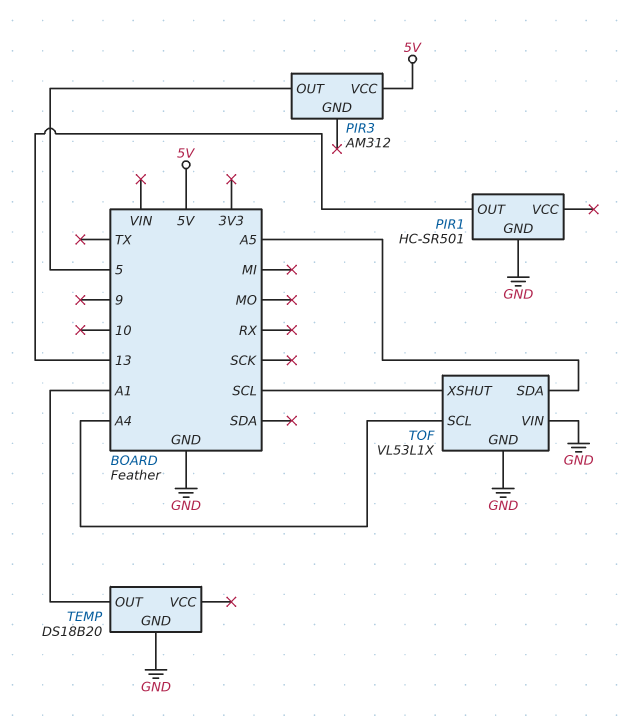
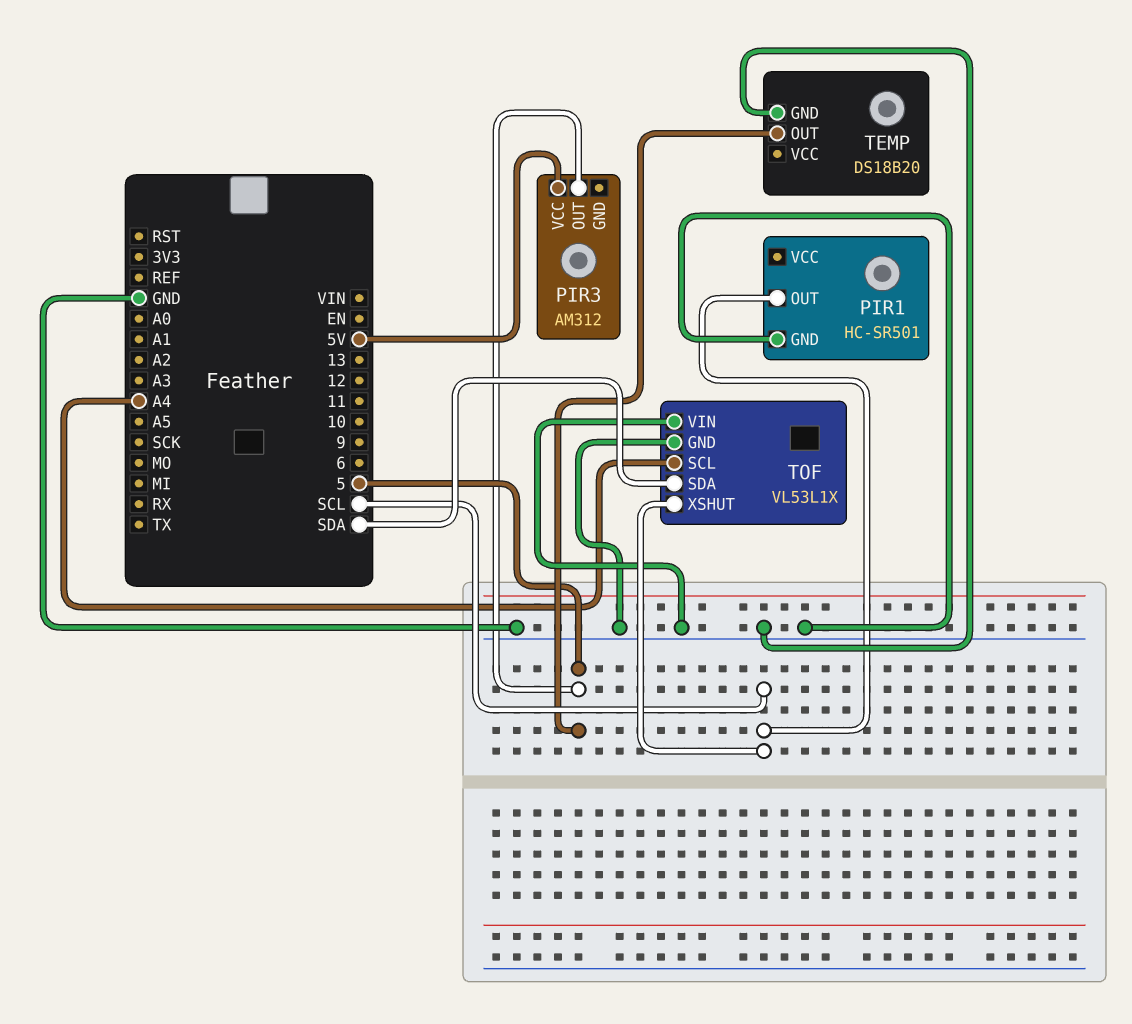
PIR1 pin OUT: 13 -> SCL
TEMP pin OUT: A1 -> 5
TOF pin SDA: A5 -> SDA

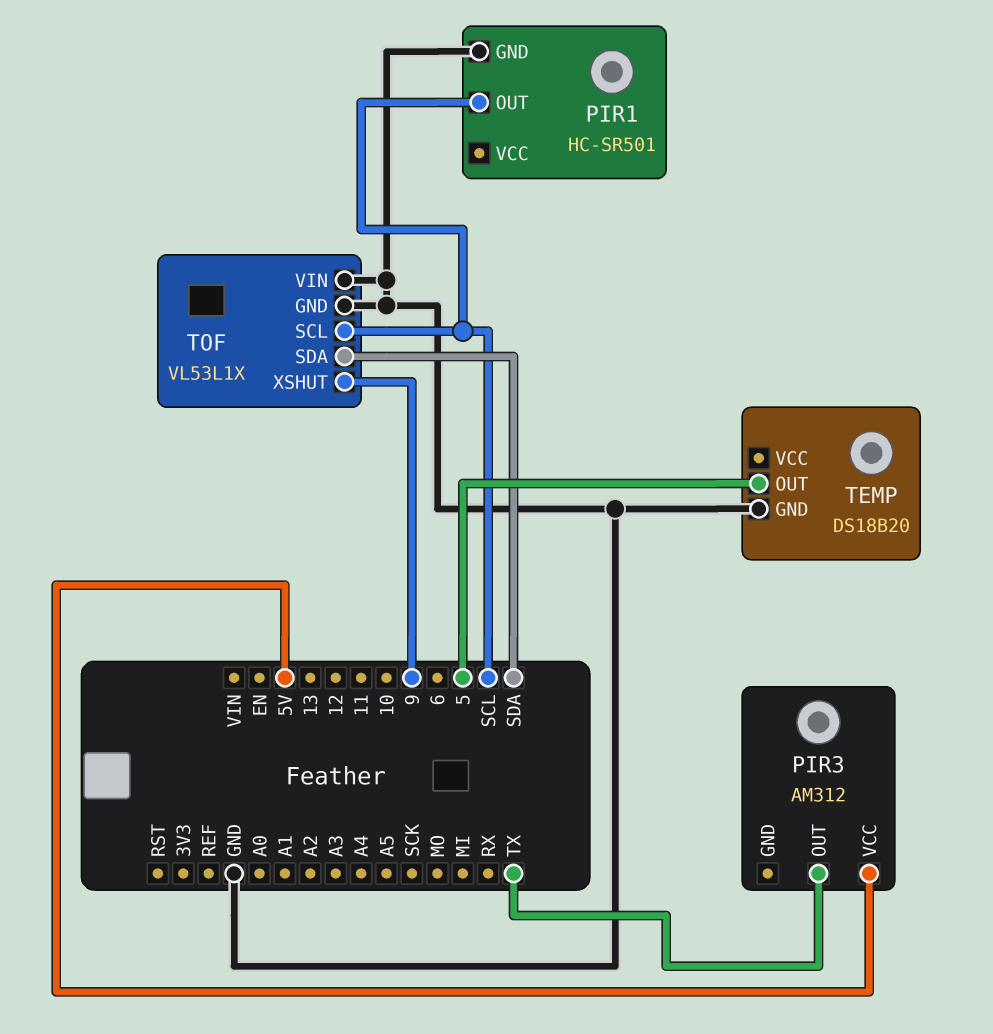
PIR3 pin OUT: 5 -> TX
TOF pin SCL: A4 -> SCL
TOF pin XSHUT: SCL -> 9

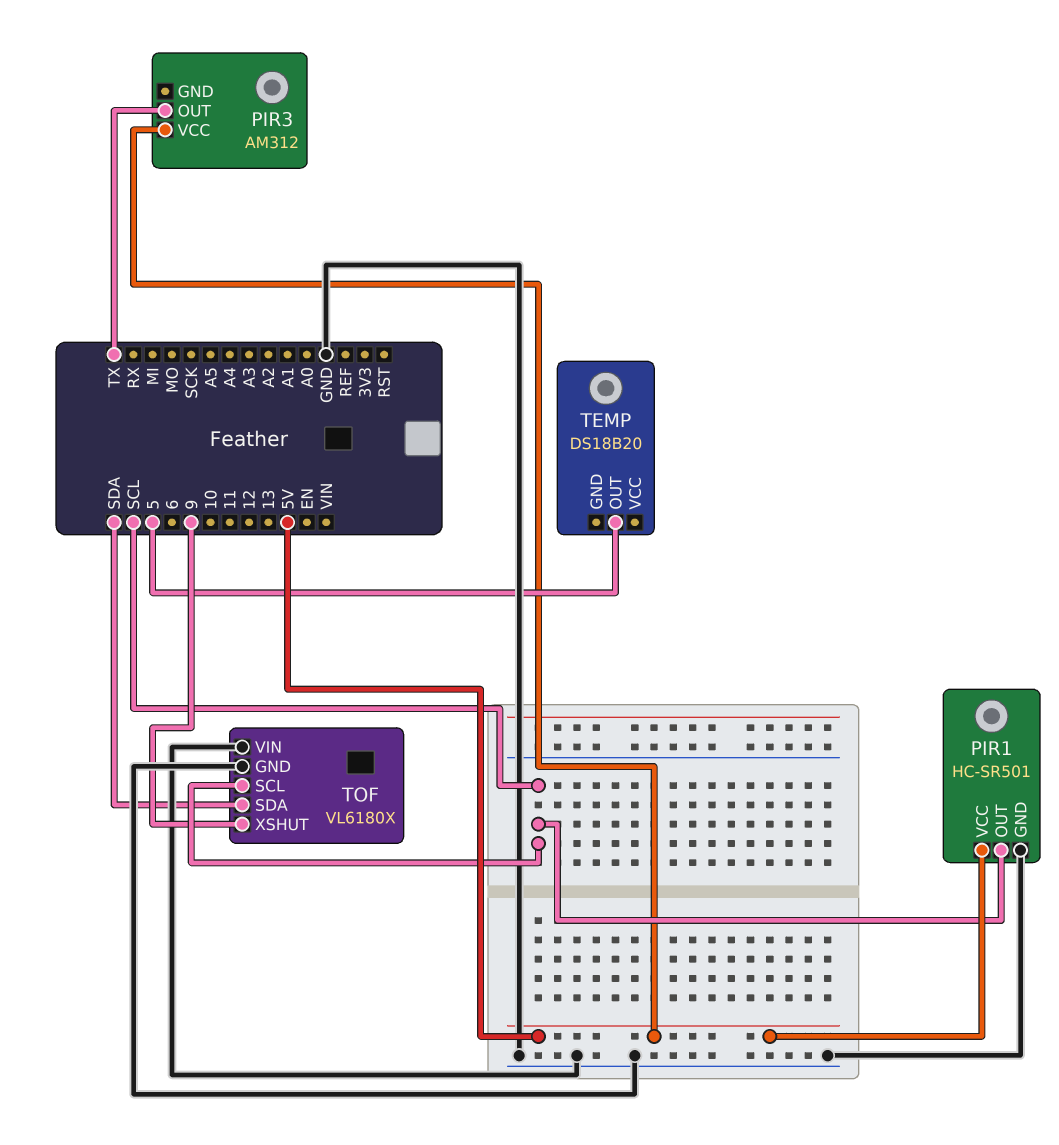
PIR1 pin VCC: none -> 5V
TEMP pin GND: GND -> none
TOF: VL53L1X -> VL6180X

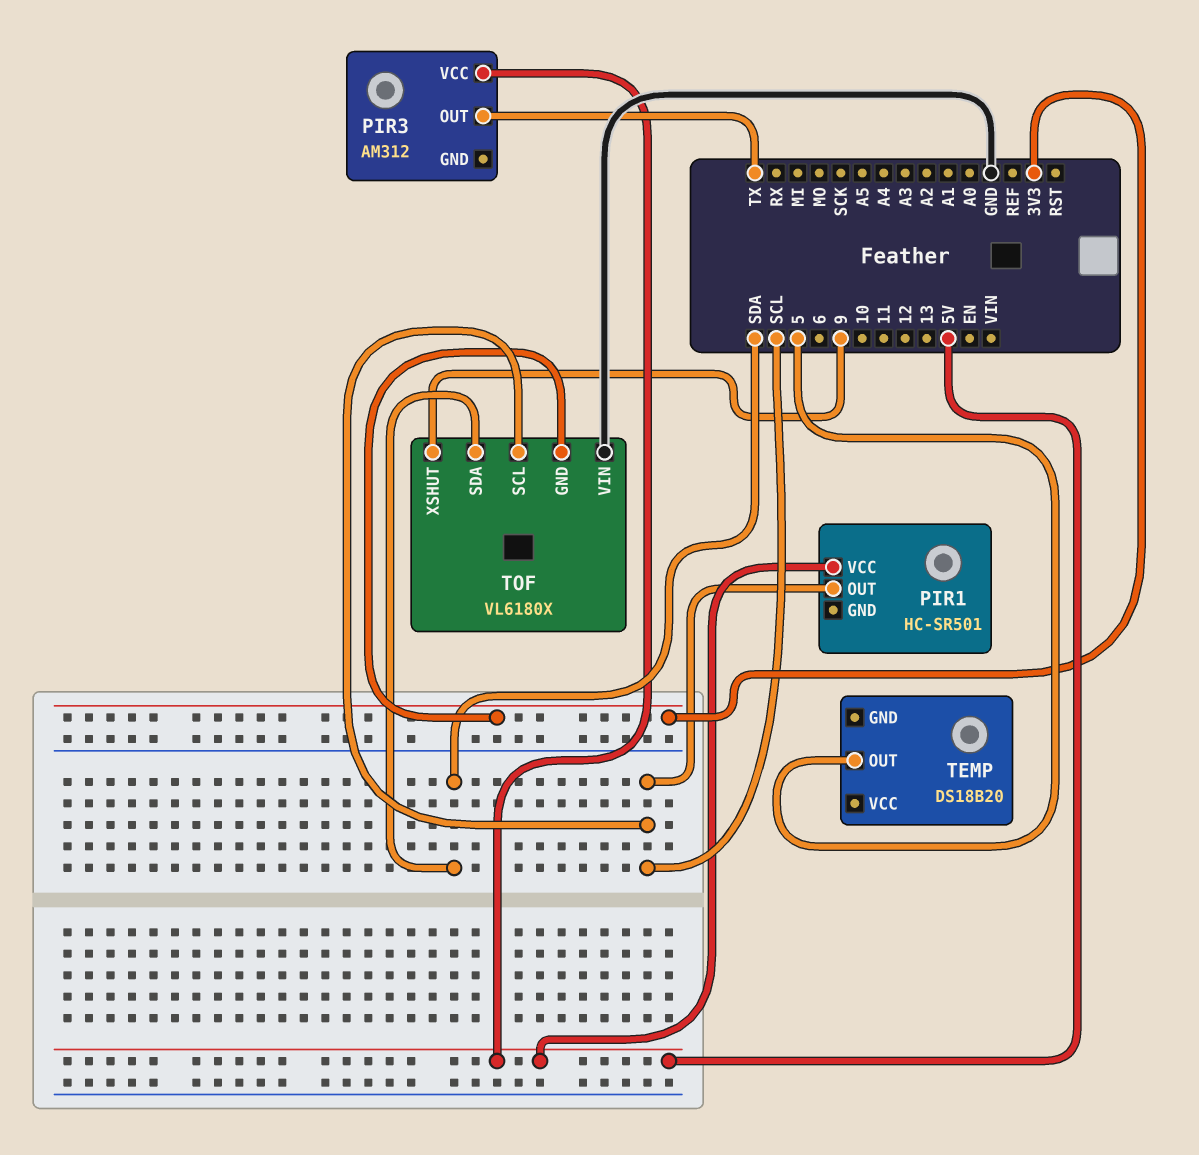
PIR1 pin GND: GND -> none
TOF pin GND: GND -> 3V3

